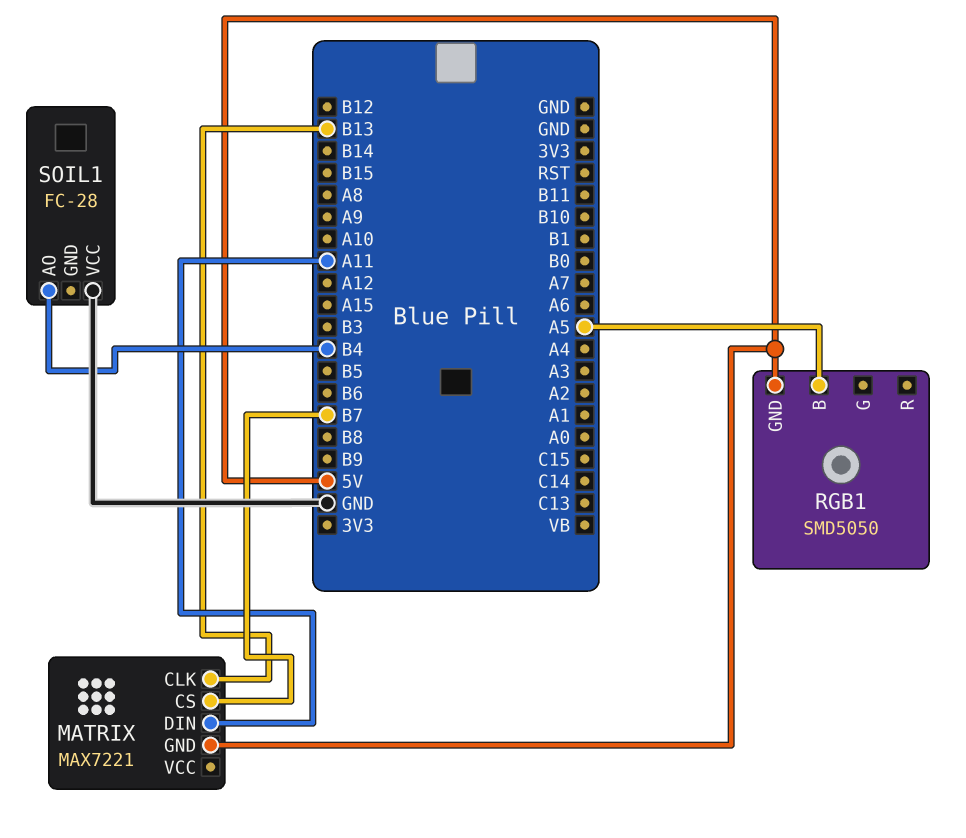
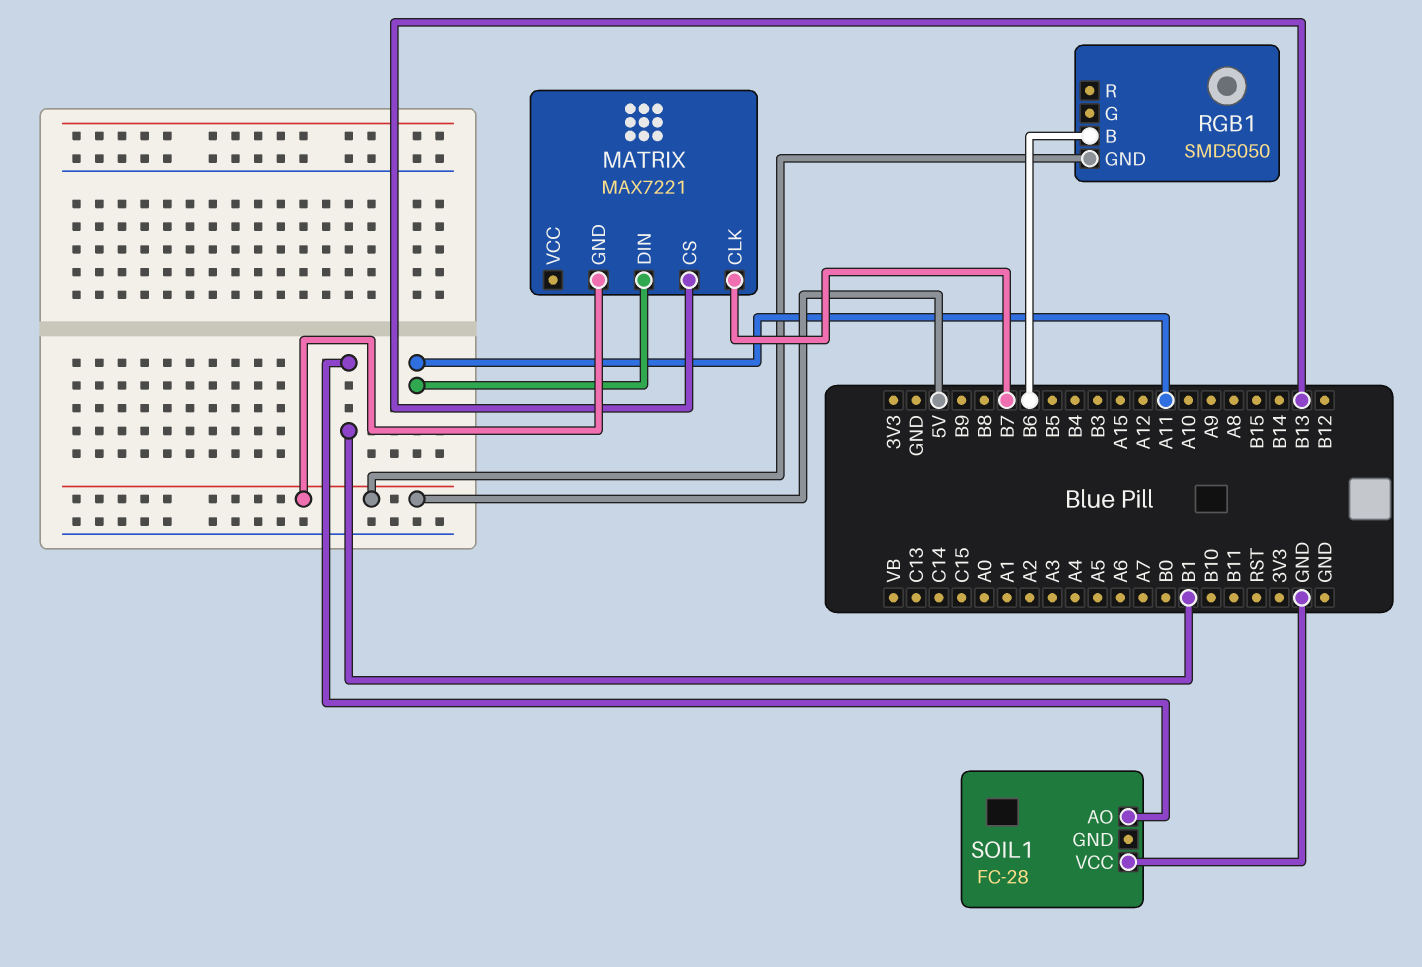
MATRIX pin CLK: B13 -> B7
MATRIX pin CS: B7 -> B13
RGB1 pin B: A5 -> B6
SOIL1 pin AO: B4 -> B1

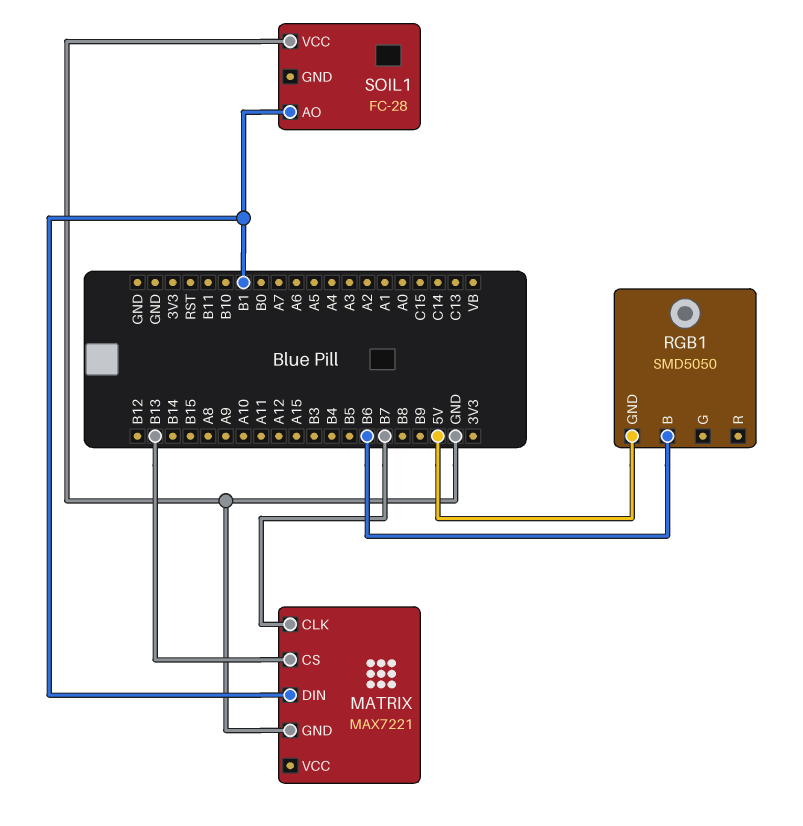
MATRIX pin DIN: A11 -> B1
MATRIX pin GND: 5V -> GND

